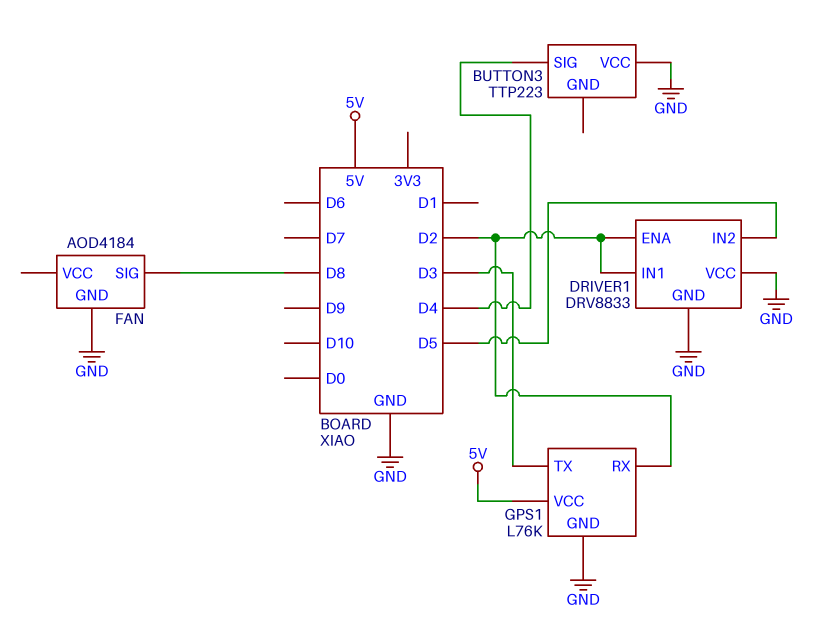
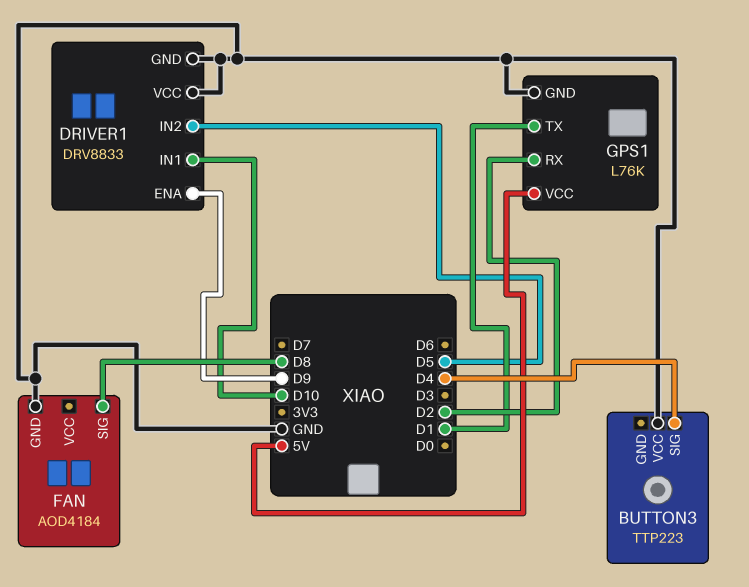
DRIVER1 pin ENA: D2 -> D9
DRIVER1 pin IN1: D2 -> D10
GPS1 pin TX: D3 -> D1

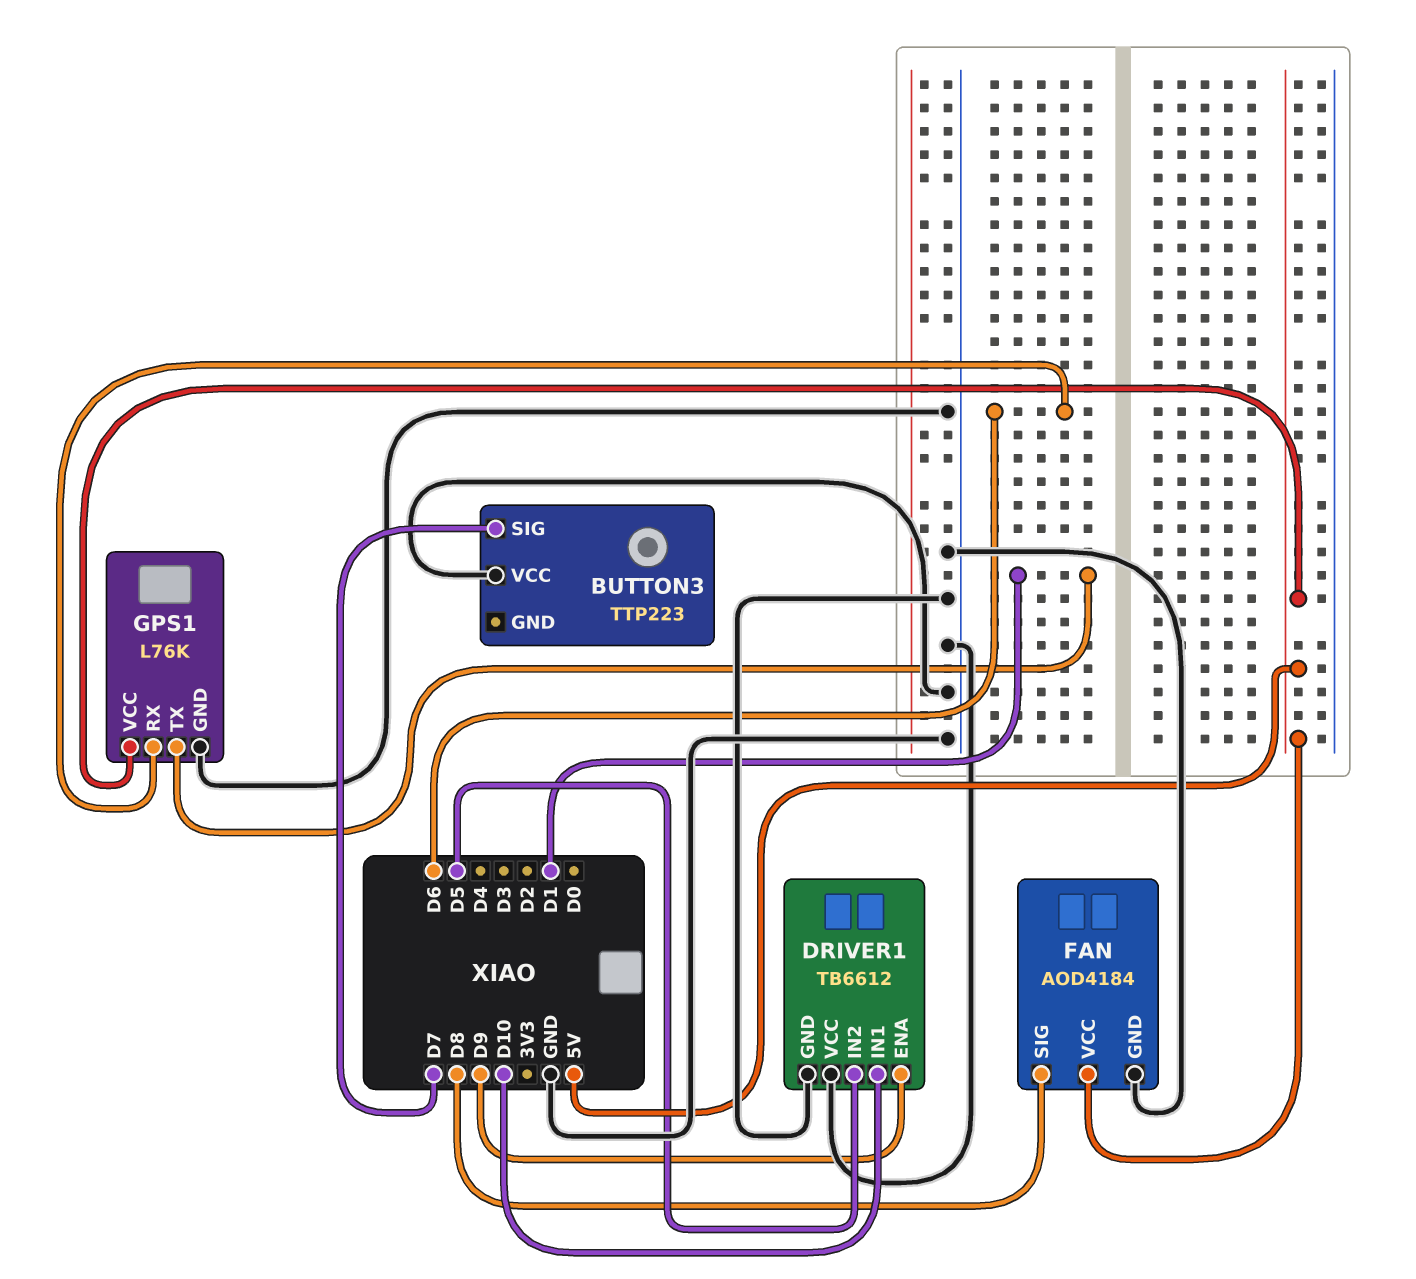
BUTTON3 pin SIG: D4 -> D7
DRIVER1: DRV8833 -> TB6612
FAN pin VCC: none -> 5V
GPS1 pin RX: D2 -> D6

